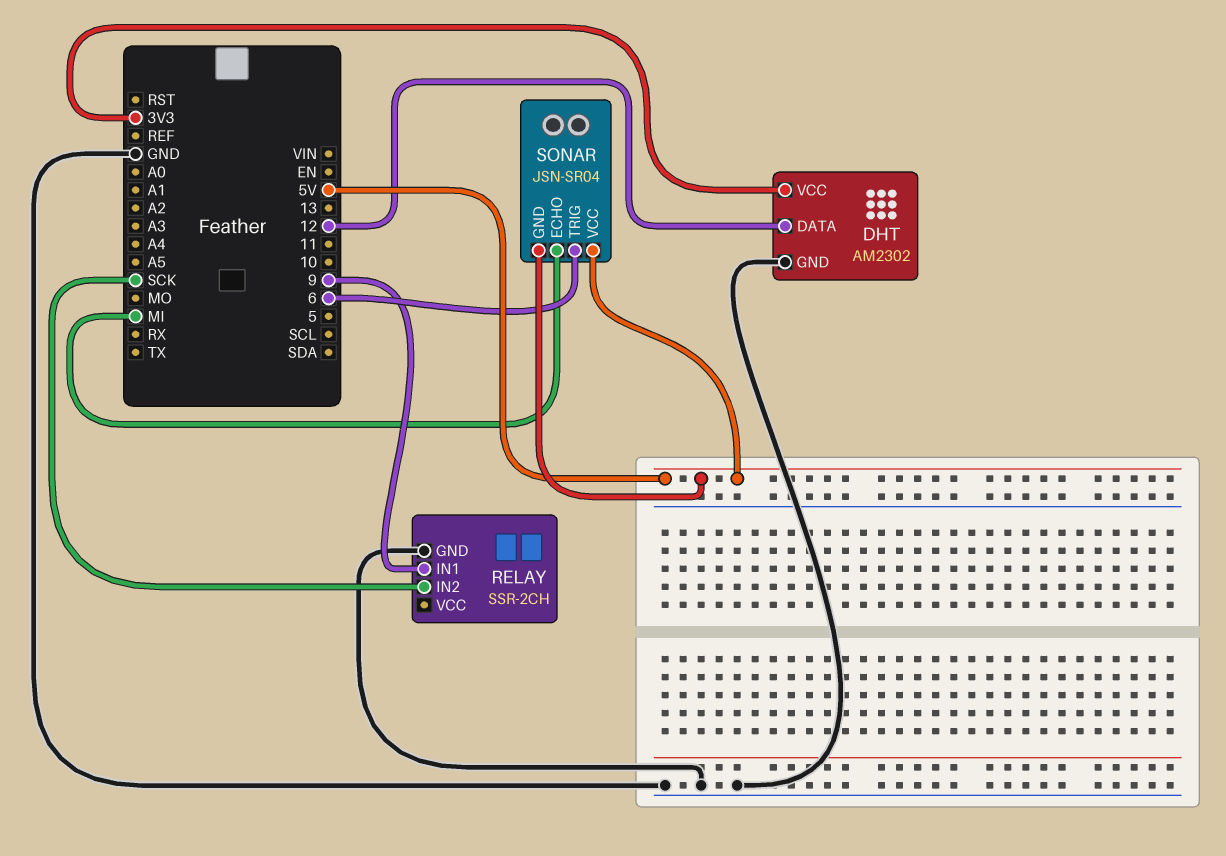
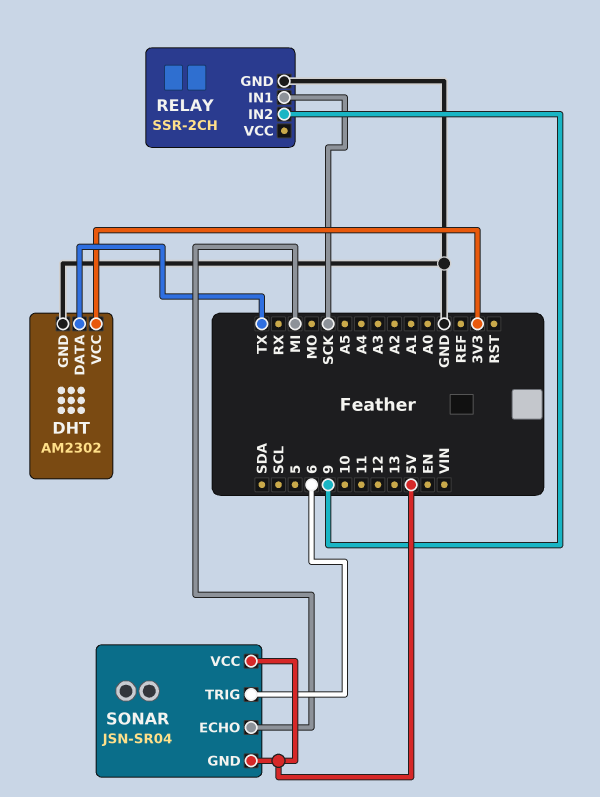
DHT pin DATA: 12 -> TX
RELAY pin IN1: 9 -> SCK
RELAY pin IN2: SCK -> 9

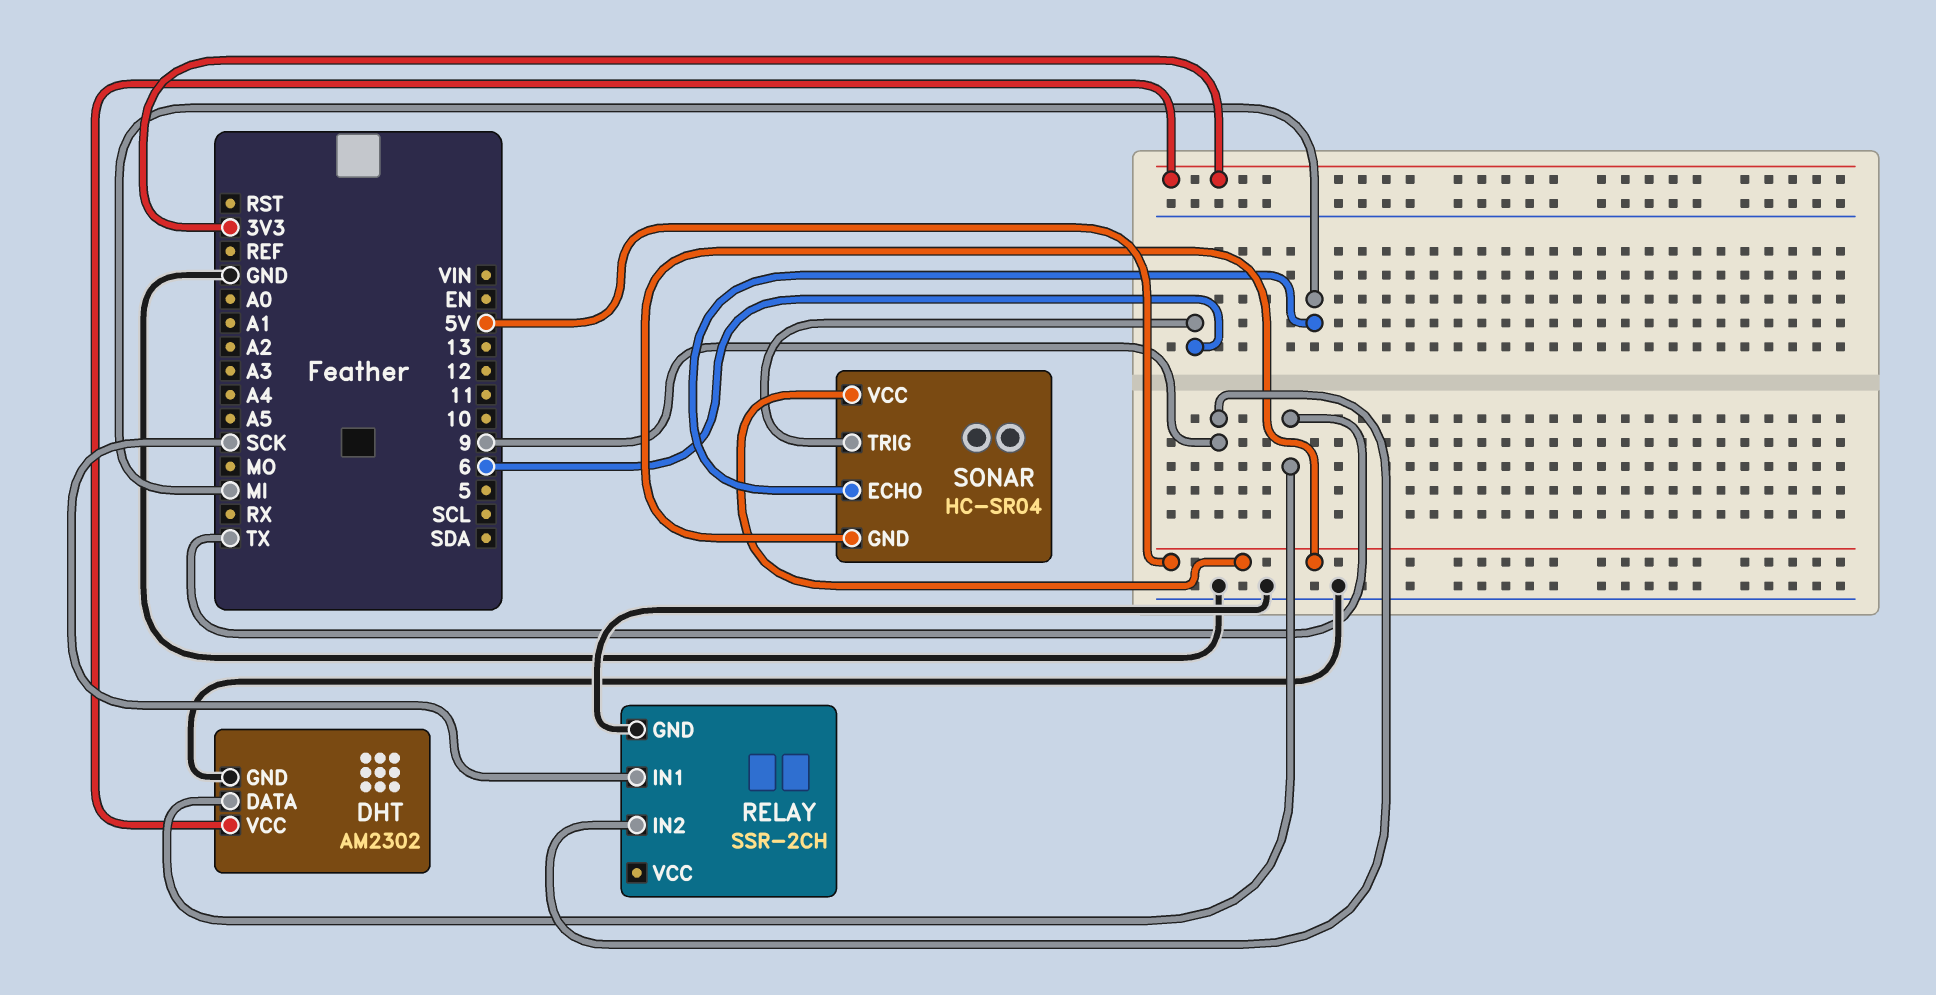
SONAR: JSN-SR04 -> HC-SR04

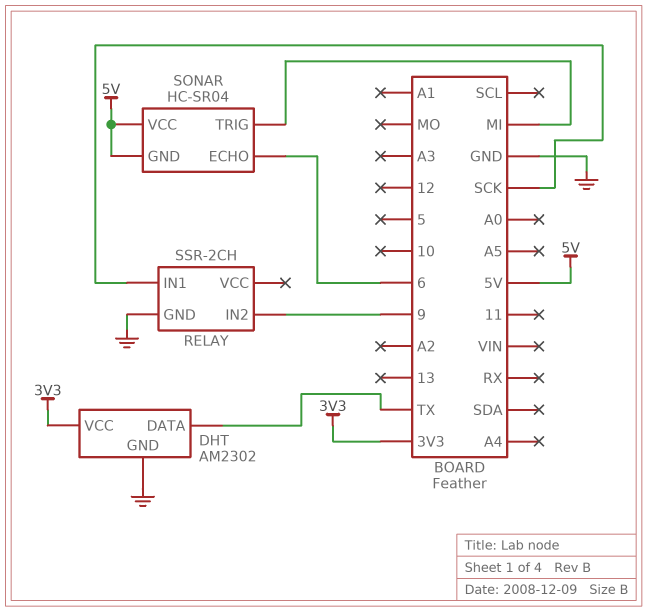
SONAR pin ECHO: MI -> 6
SONAR pin TRIG: 6 -> MI

